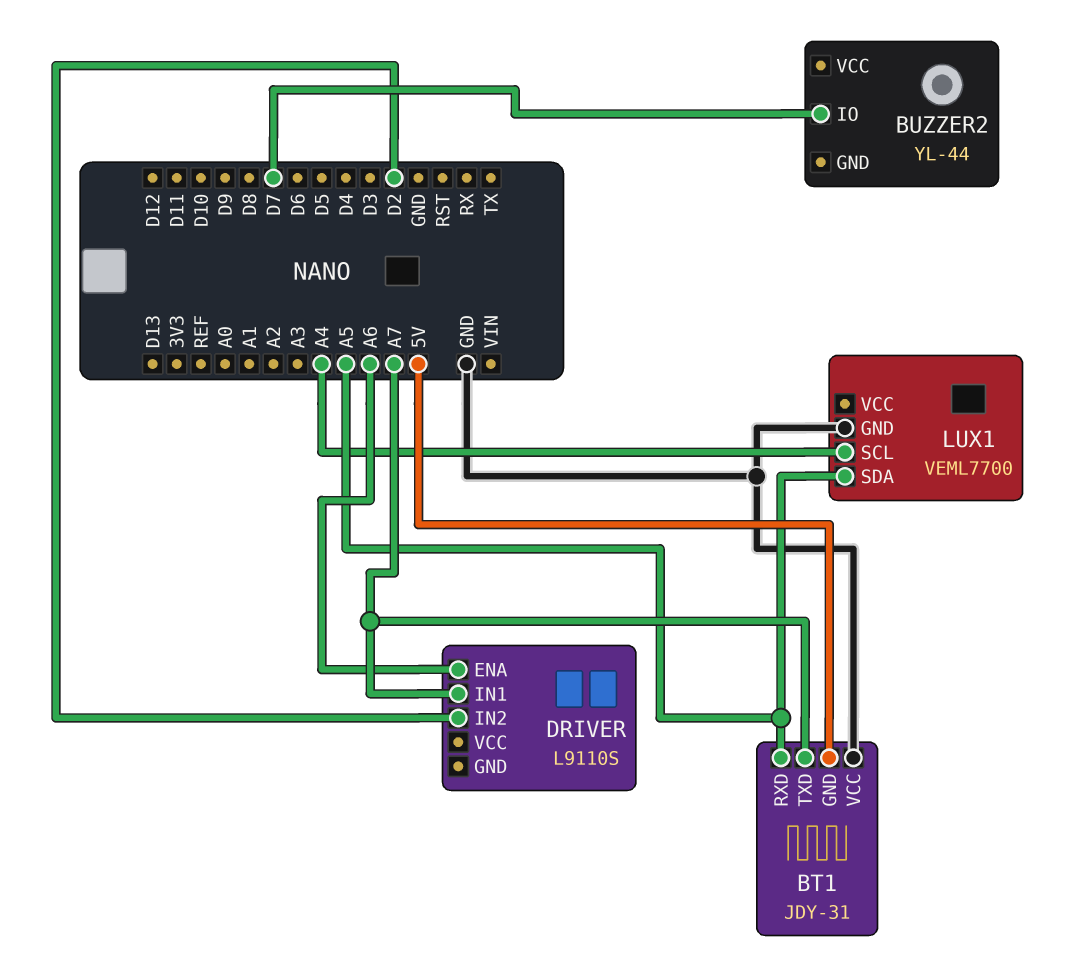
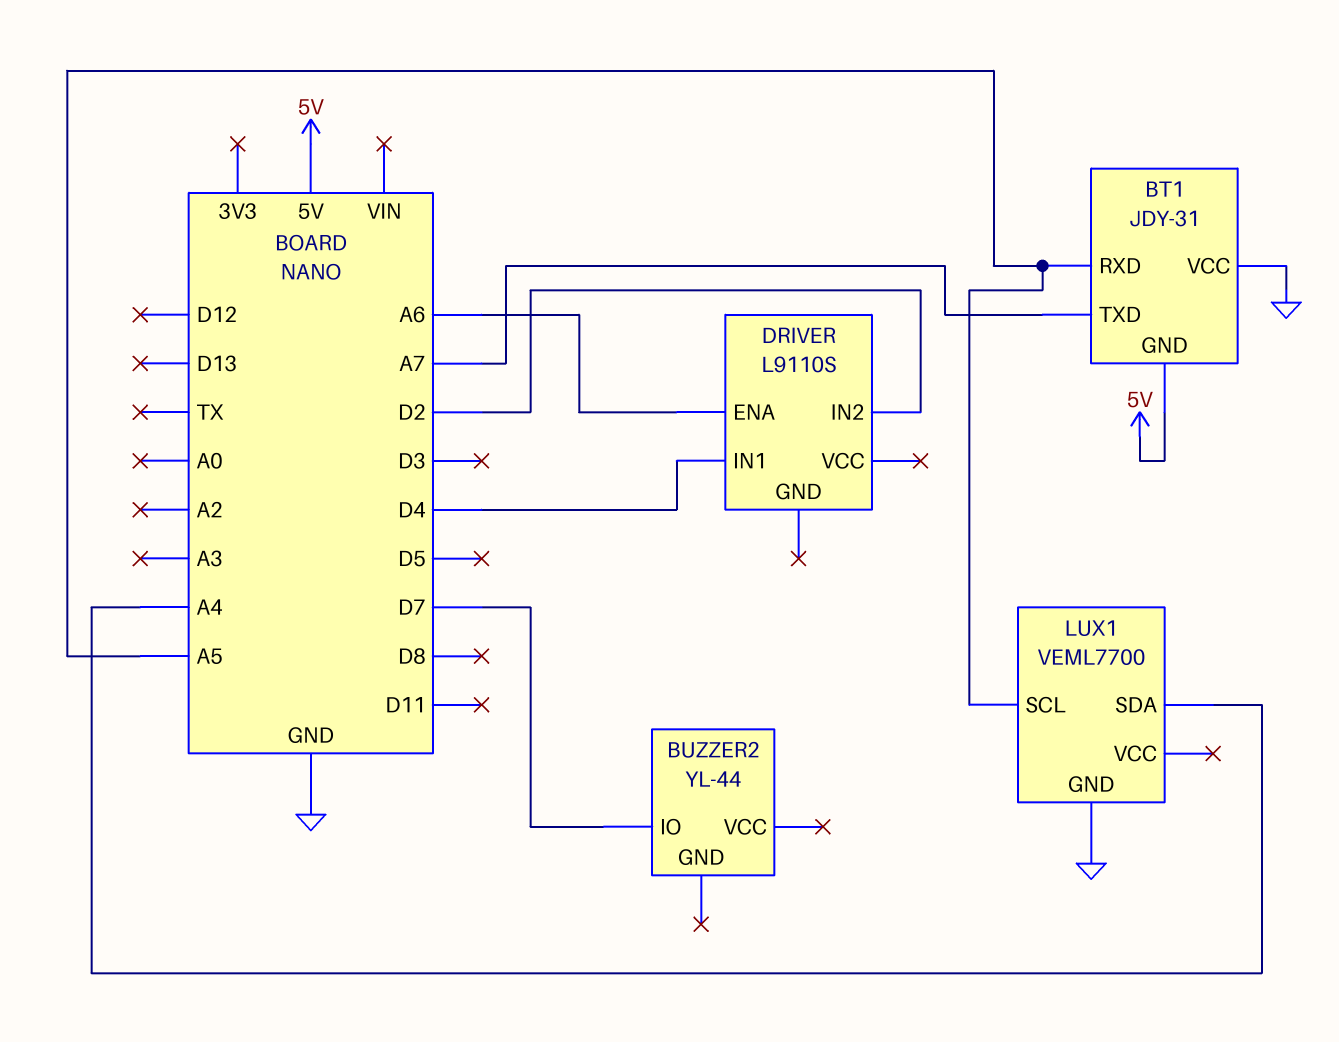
DRIVER pin IN1: A7 -> D4
LUX1 pin SCL: A4 -> A5
LUX1 pin SDA: A5 -> A4

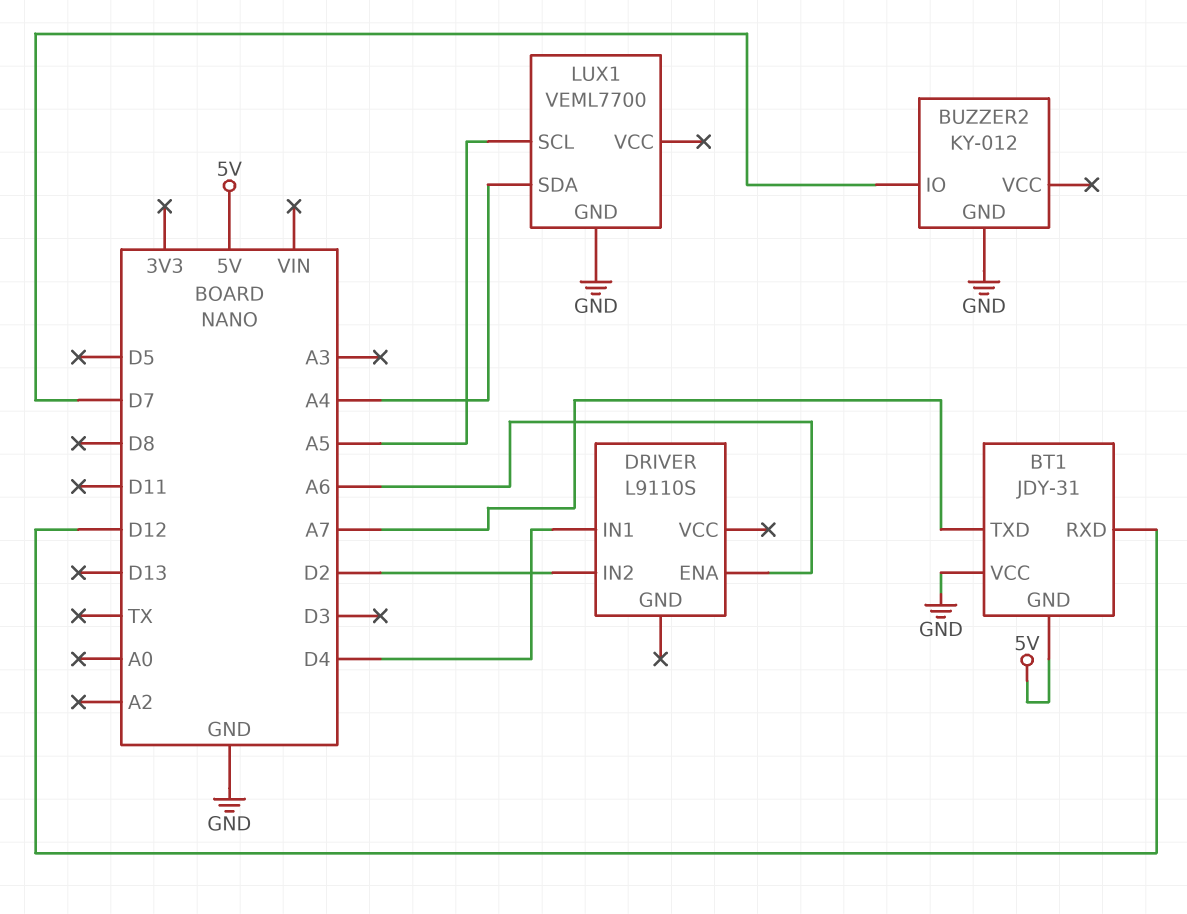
BT1 pin RXD: A5 -> D12
BUZZER2: YL-44 -> KY-012
BUZZER2 pin GND: none -> GND

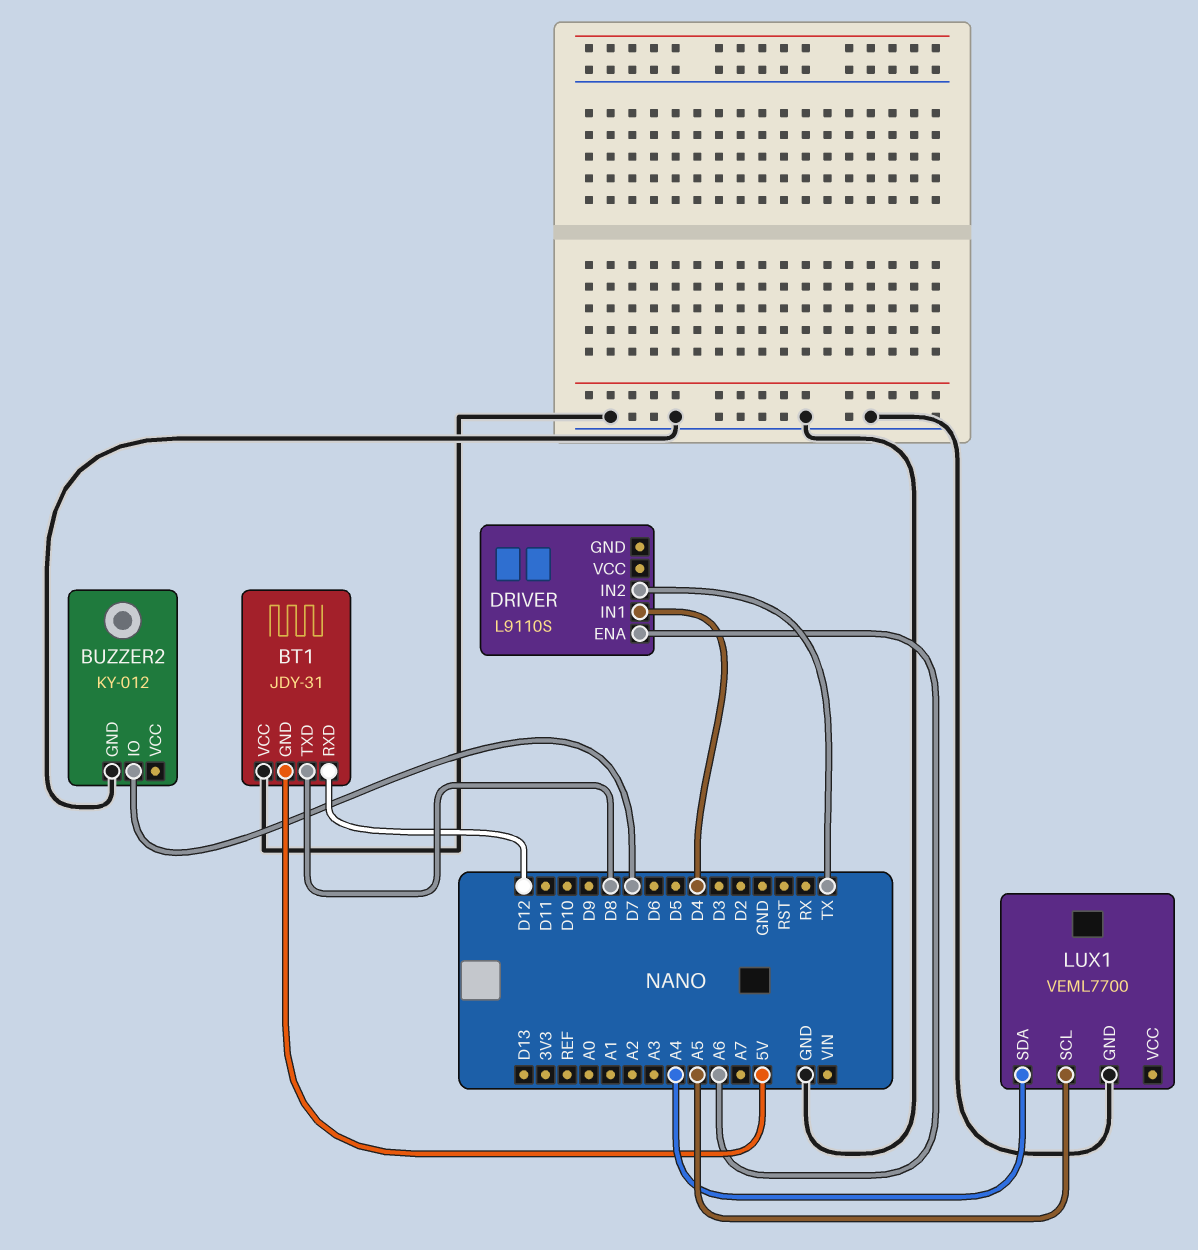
BT1 pin TXD: A7 -> D8
DRIVER pin IN2: D2 -> TX

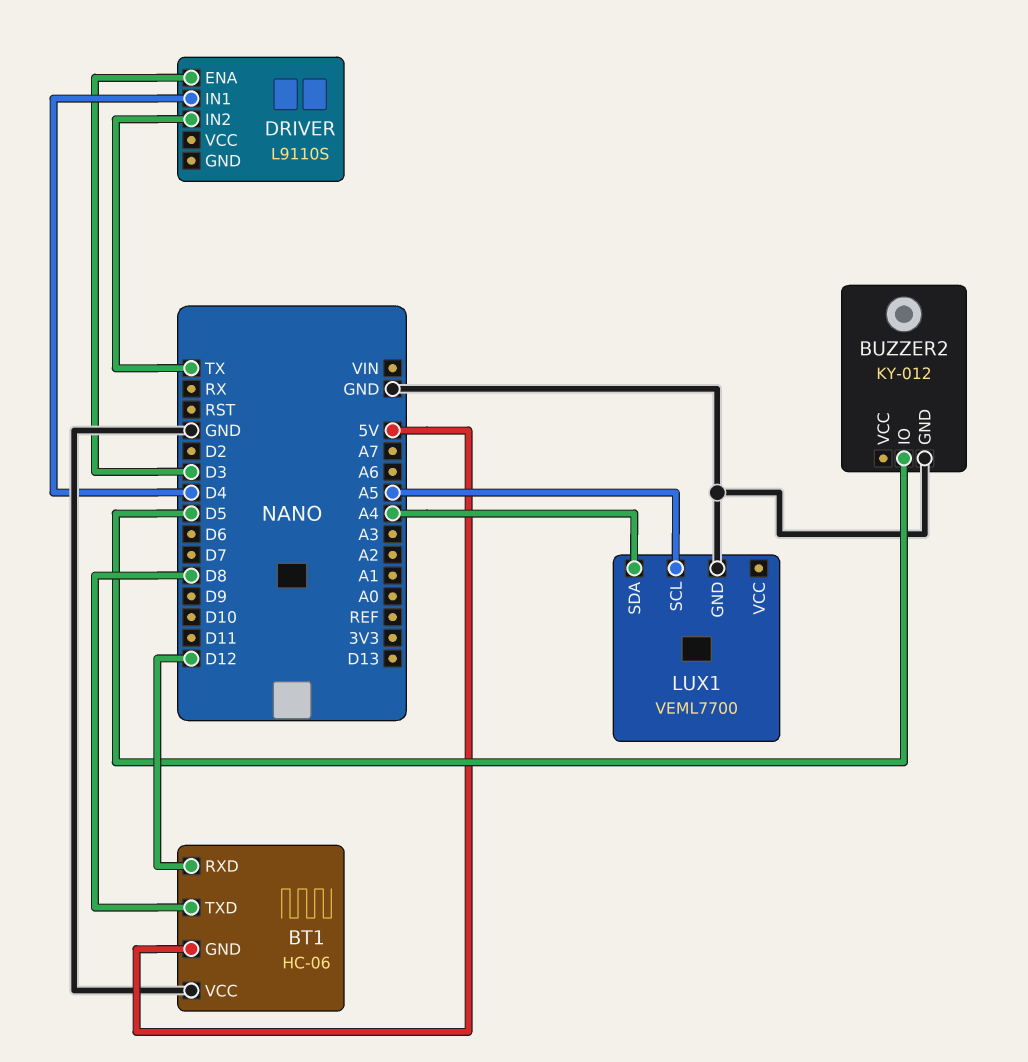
BT1: JDY-31 -> HC-06
BUZZER2 pin IO: D7 -> D5
DRIVER pin ENA: A6 -> D3

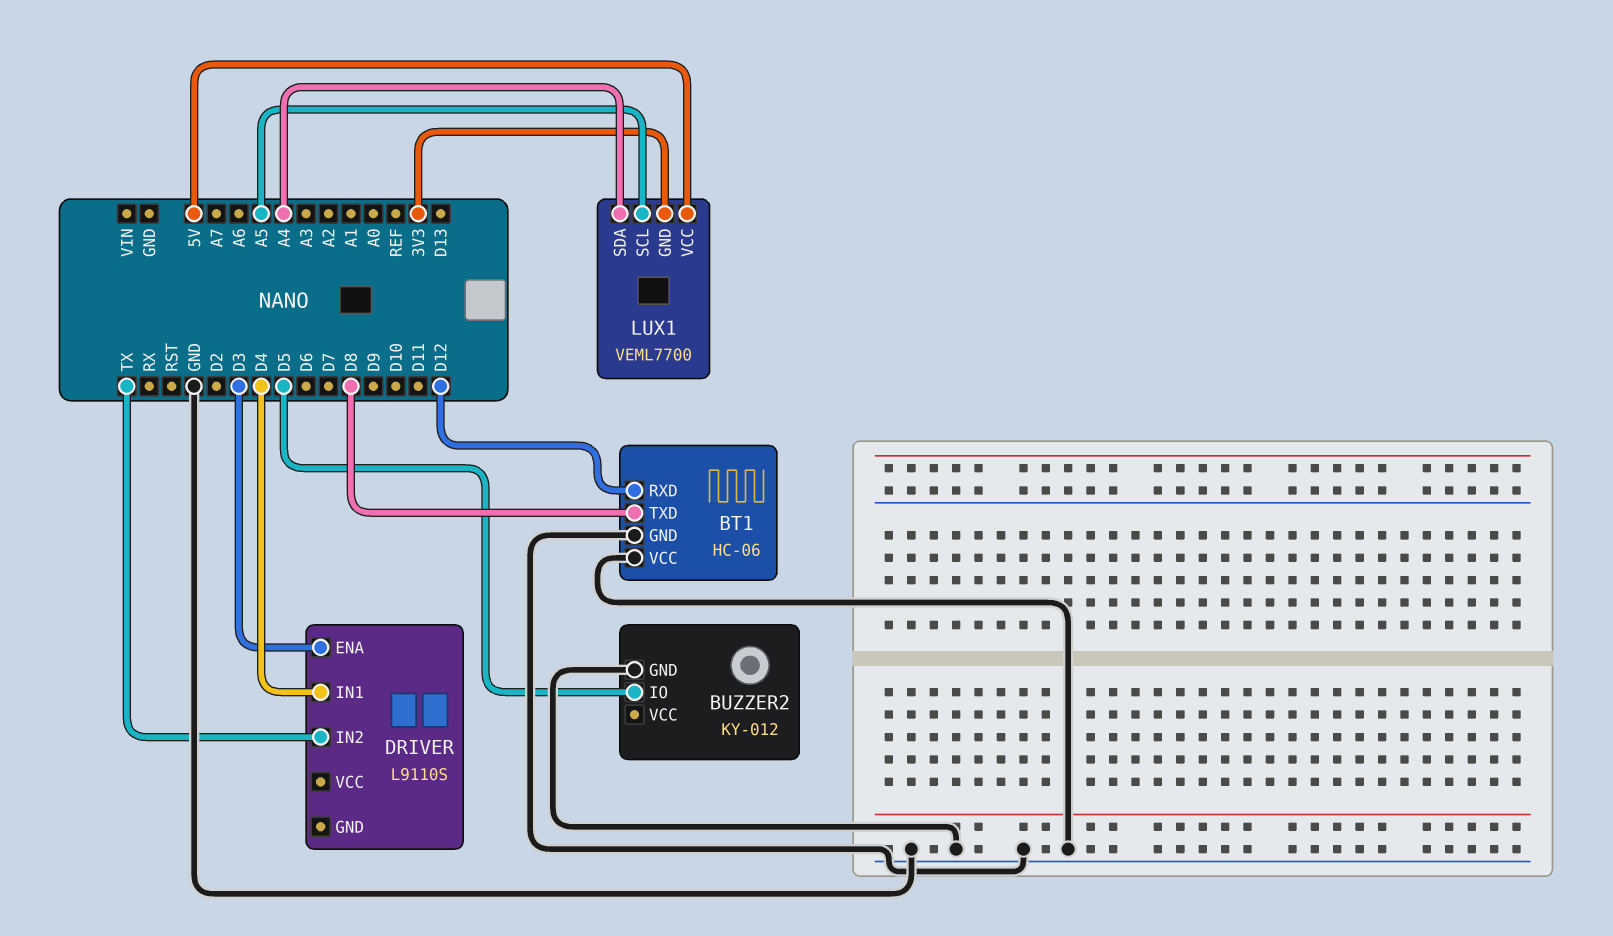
BT1 pin GND: 5V -> GND
LUX1 pin GND: GND -> 3V3
LUX1 pin VCC: none -> 5V

